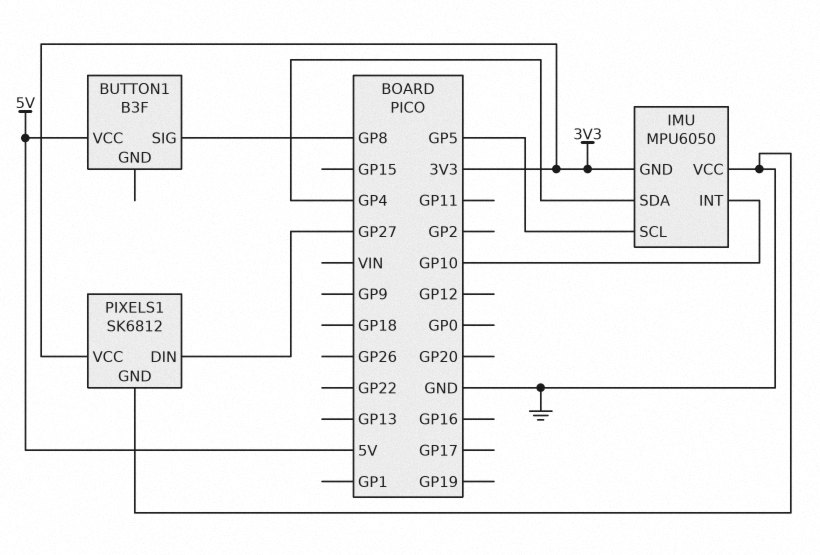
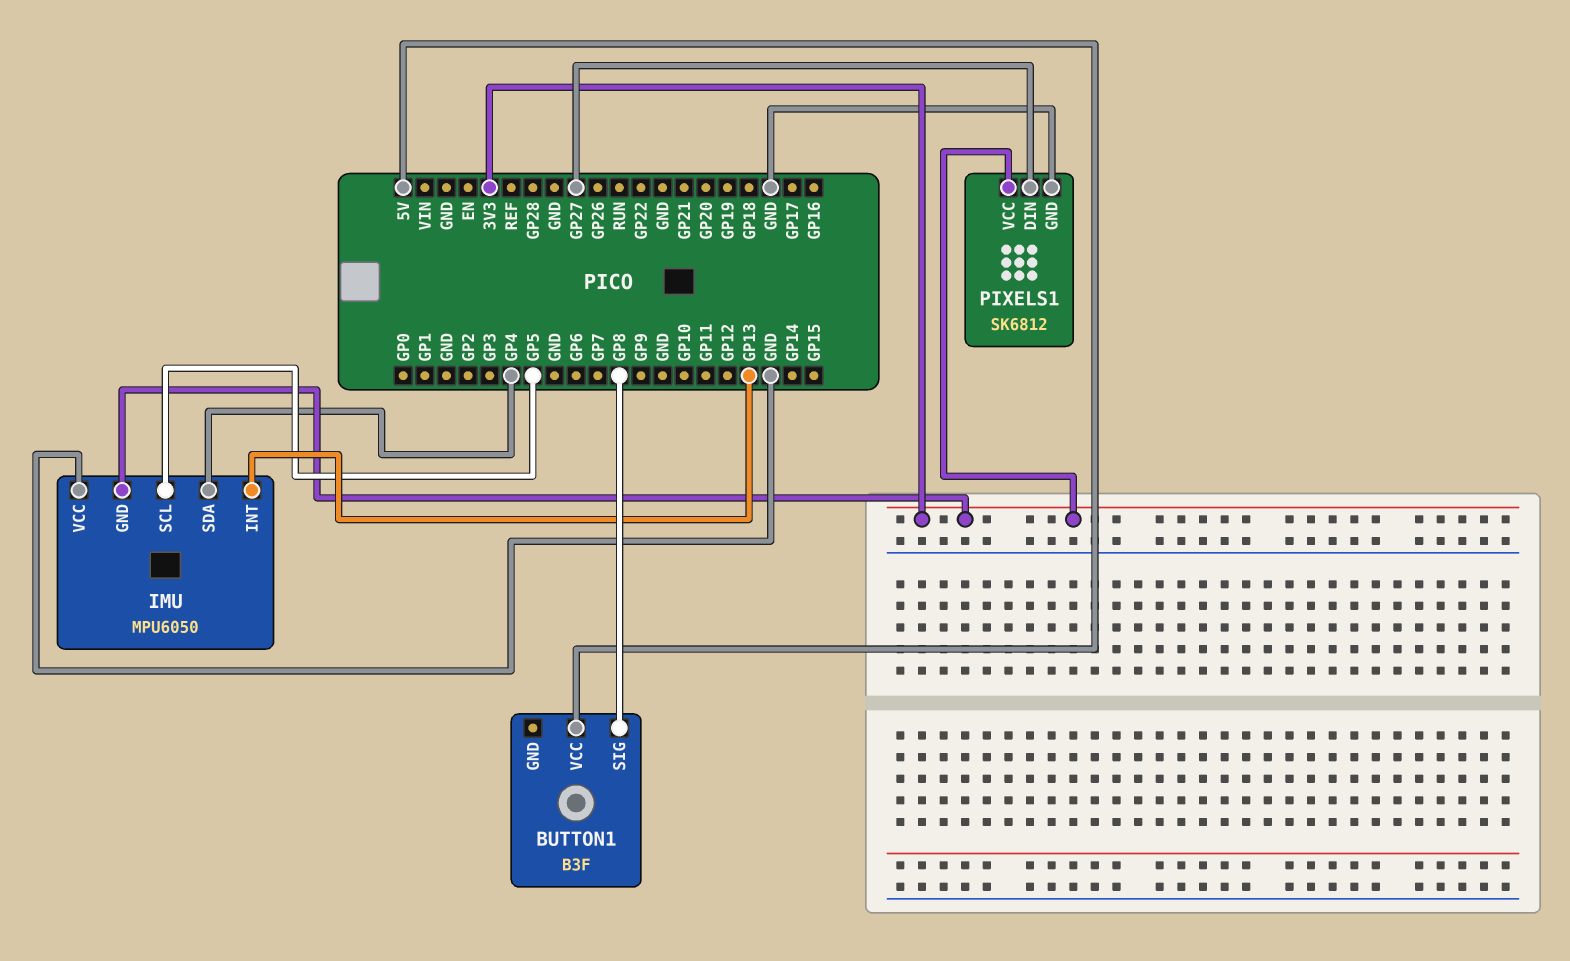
IMU pin INT: GP10 -> GP13

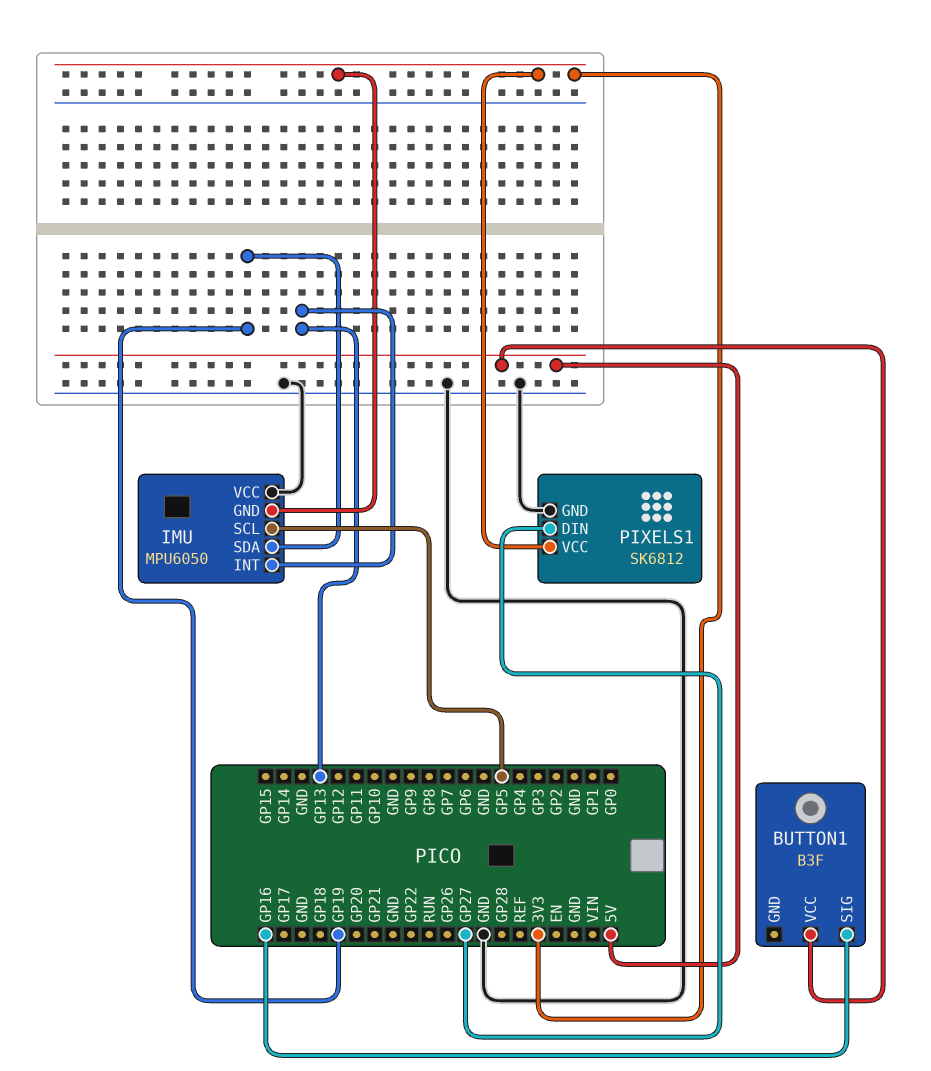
BUTTON1 pin SIG: GP8 -> GP16
IMU pin SDA: GP4 -> GP19

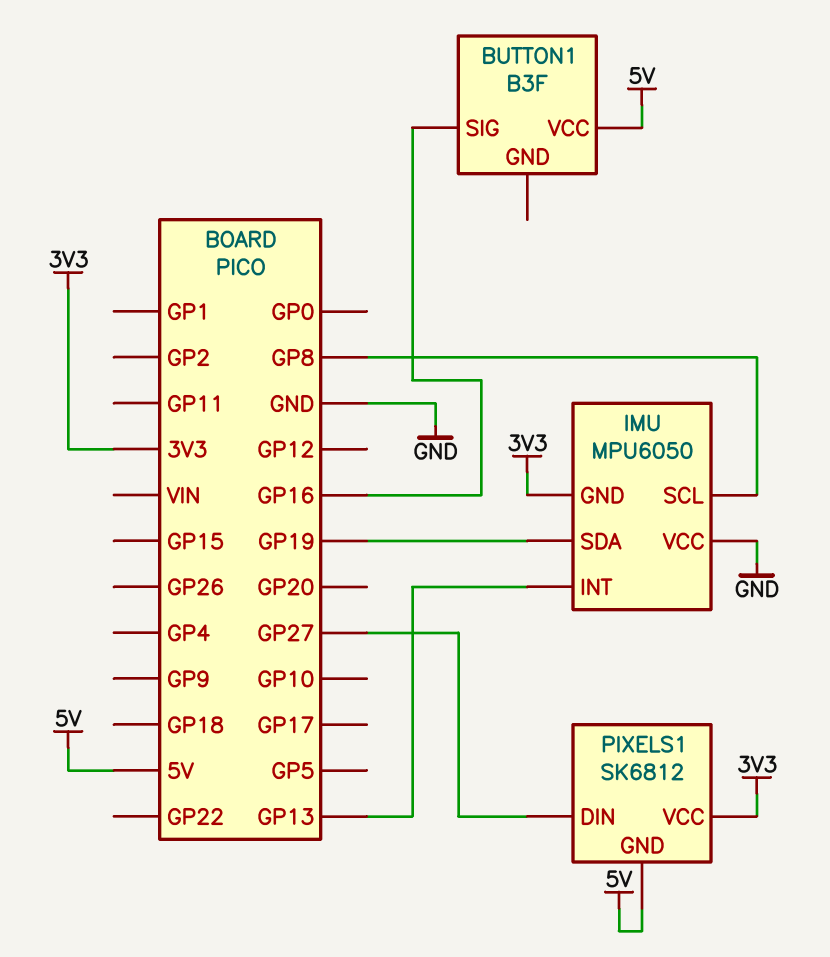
IMU pin SCL: GP5 -> GP8
PIXELS1 pin GND: GND -> 5V

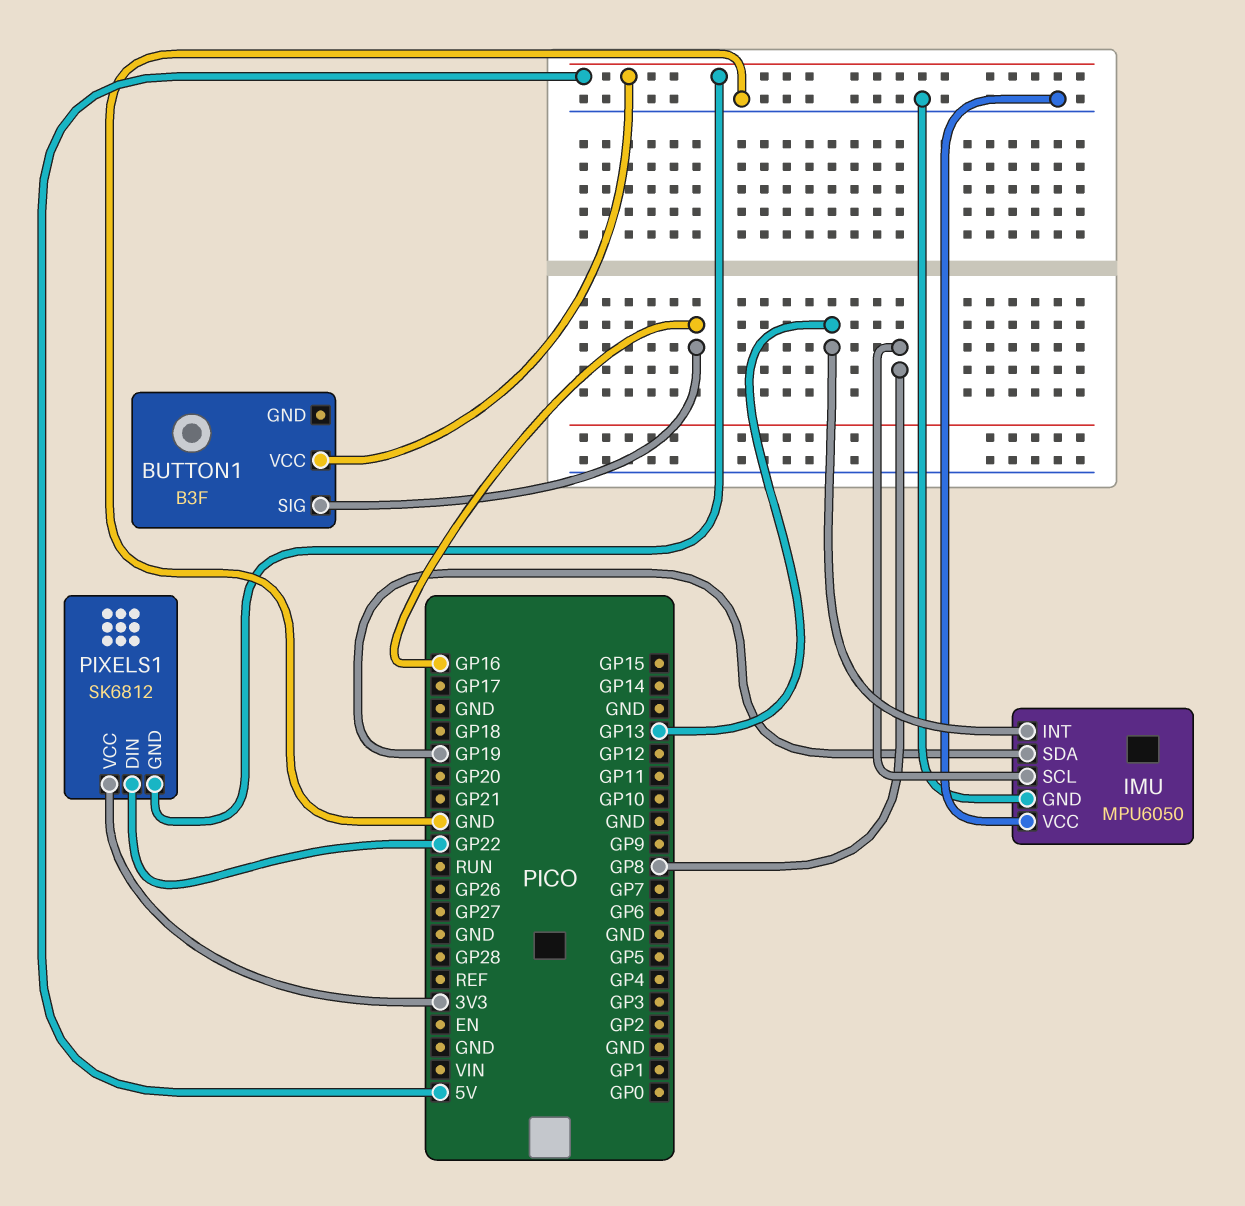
IMU pin GND: 3V3 -> GND
PIXELS1 pin DIN: GP27 -> GP22

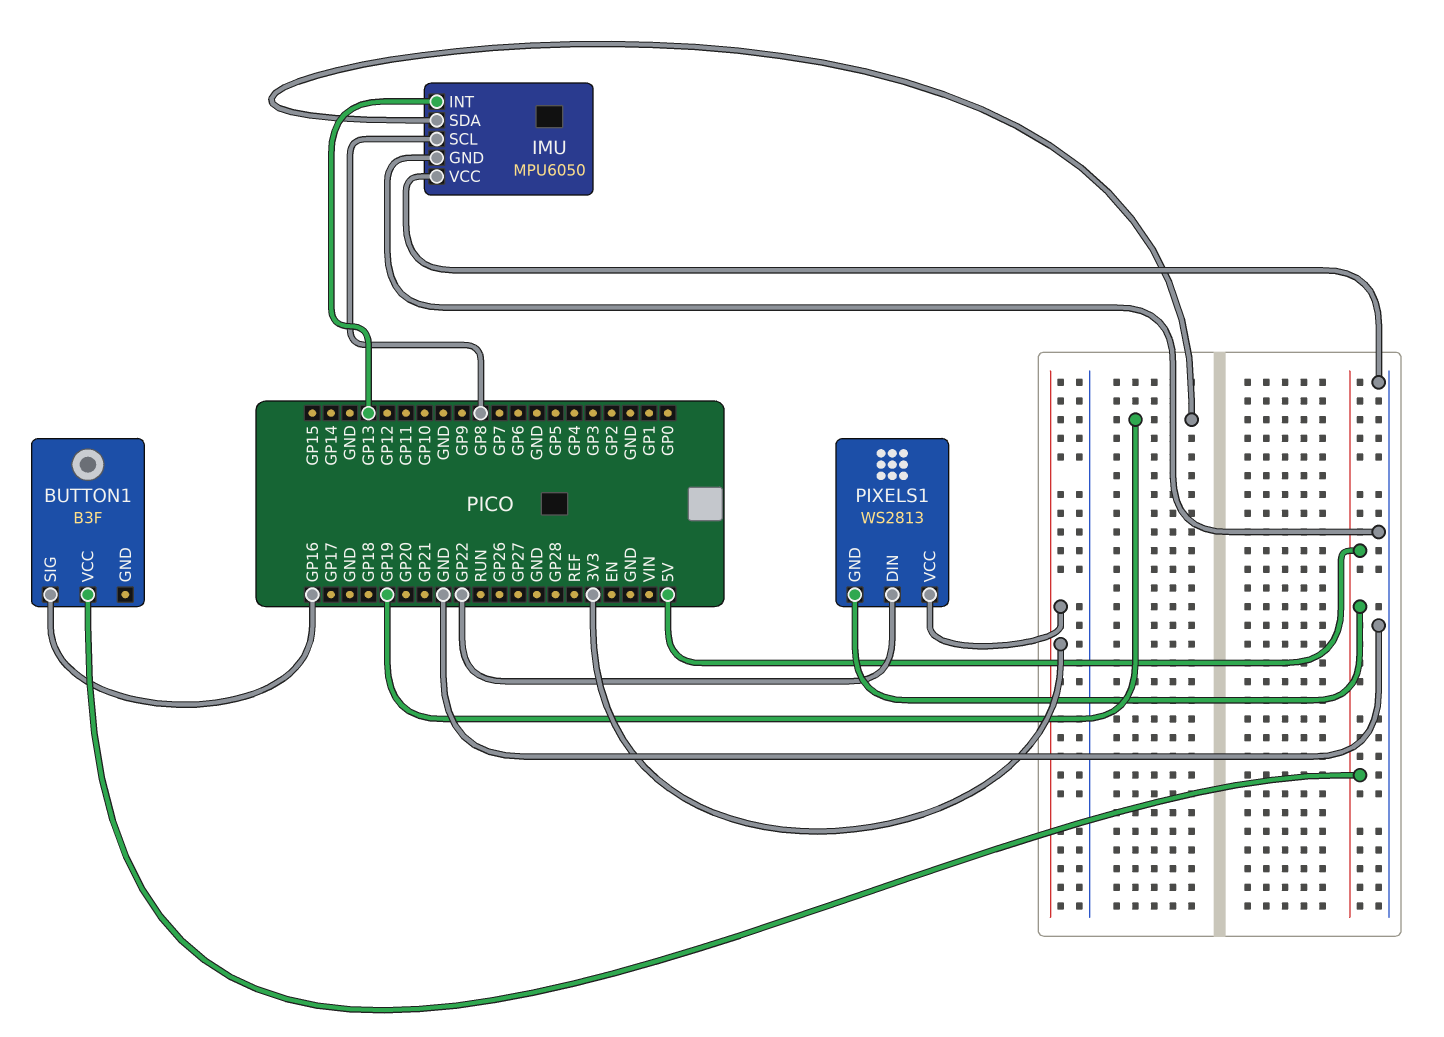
PIXELS1: SK6812 -> WS2813

